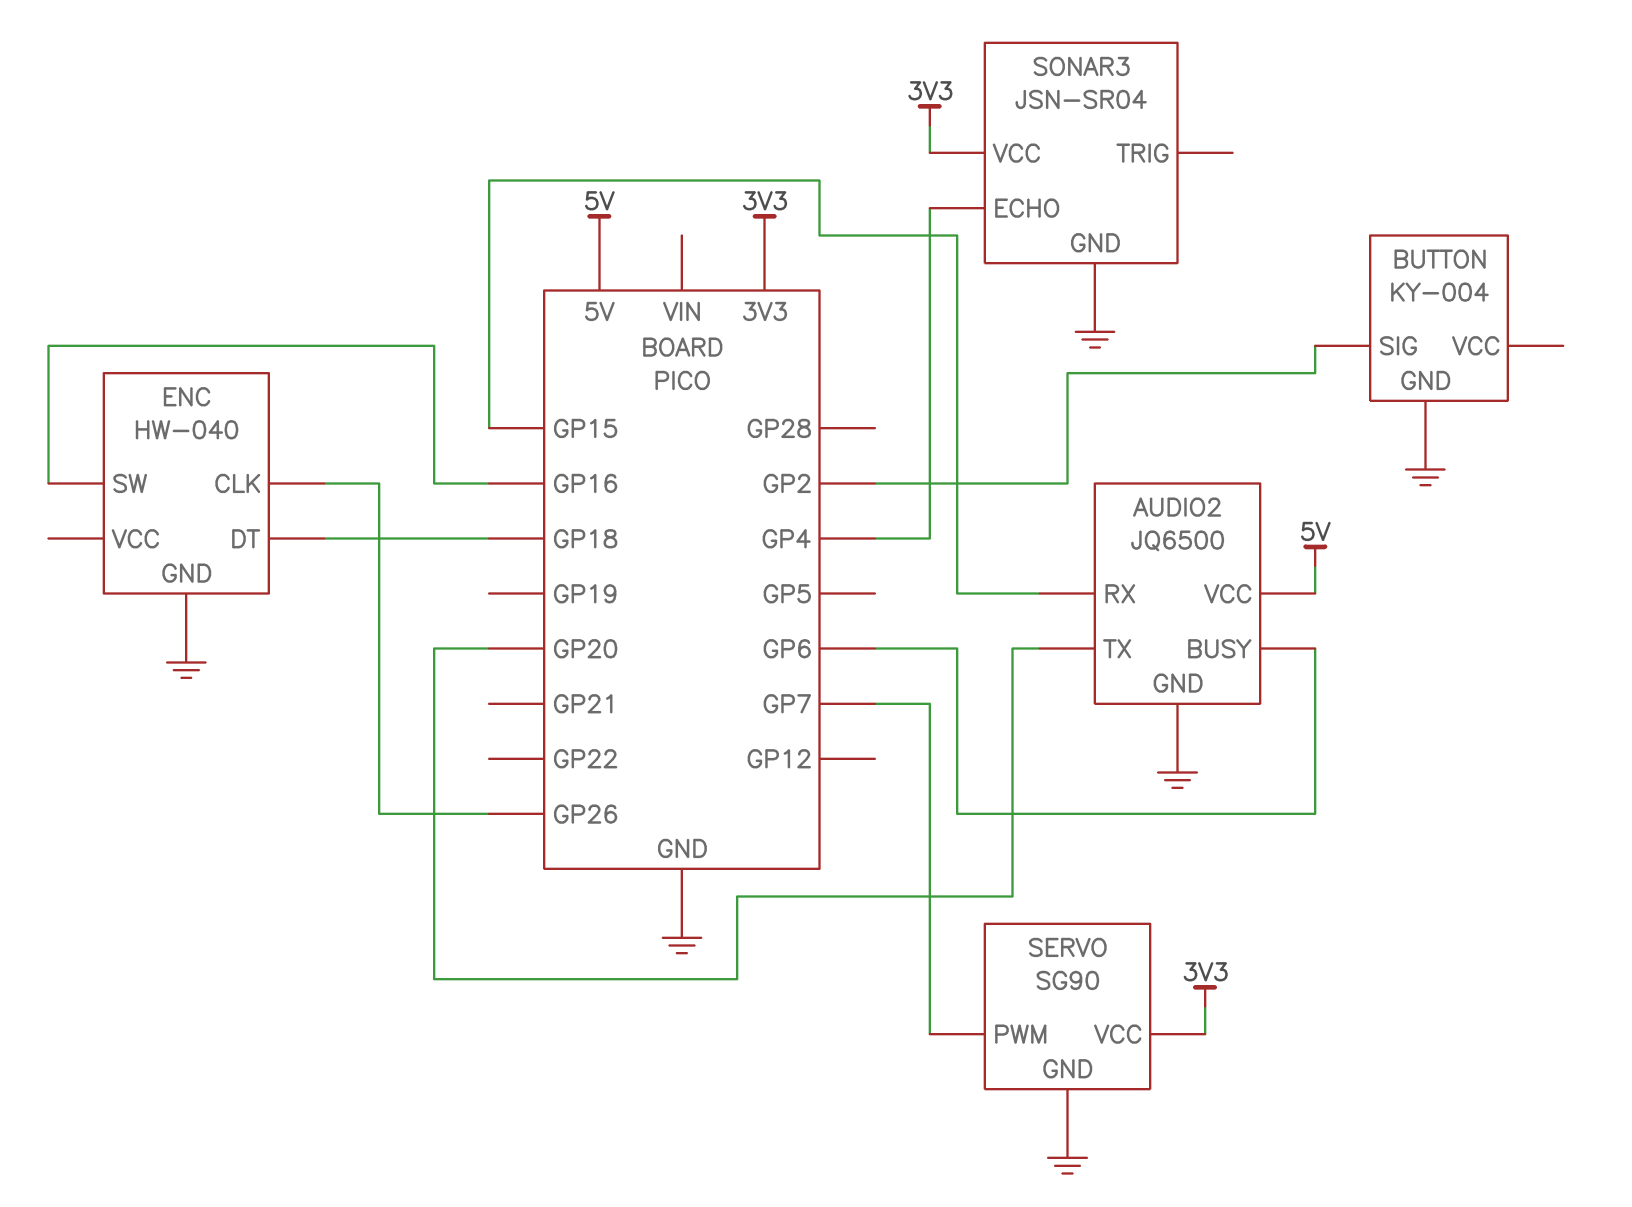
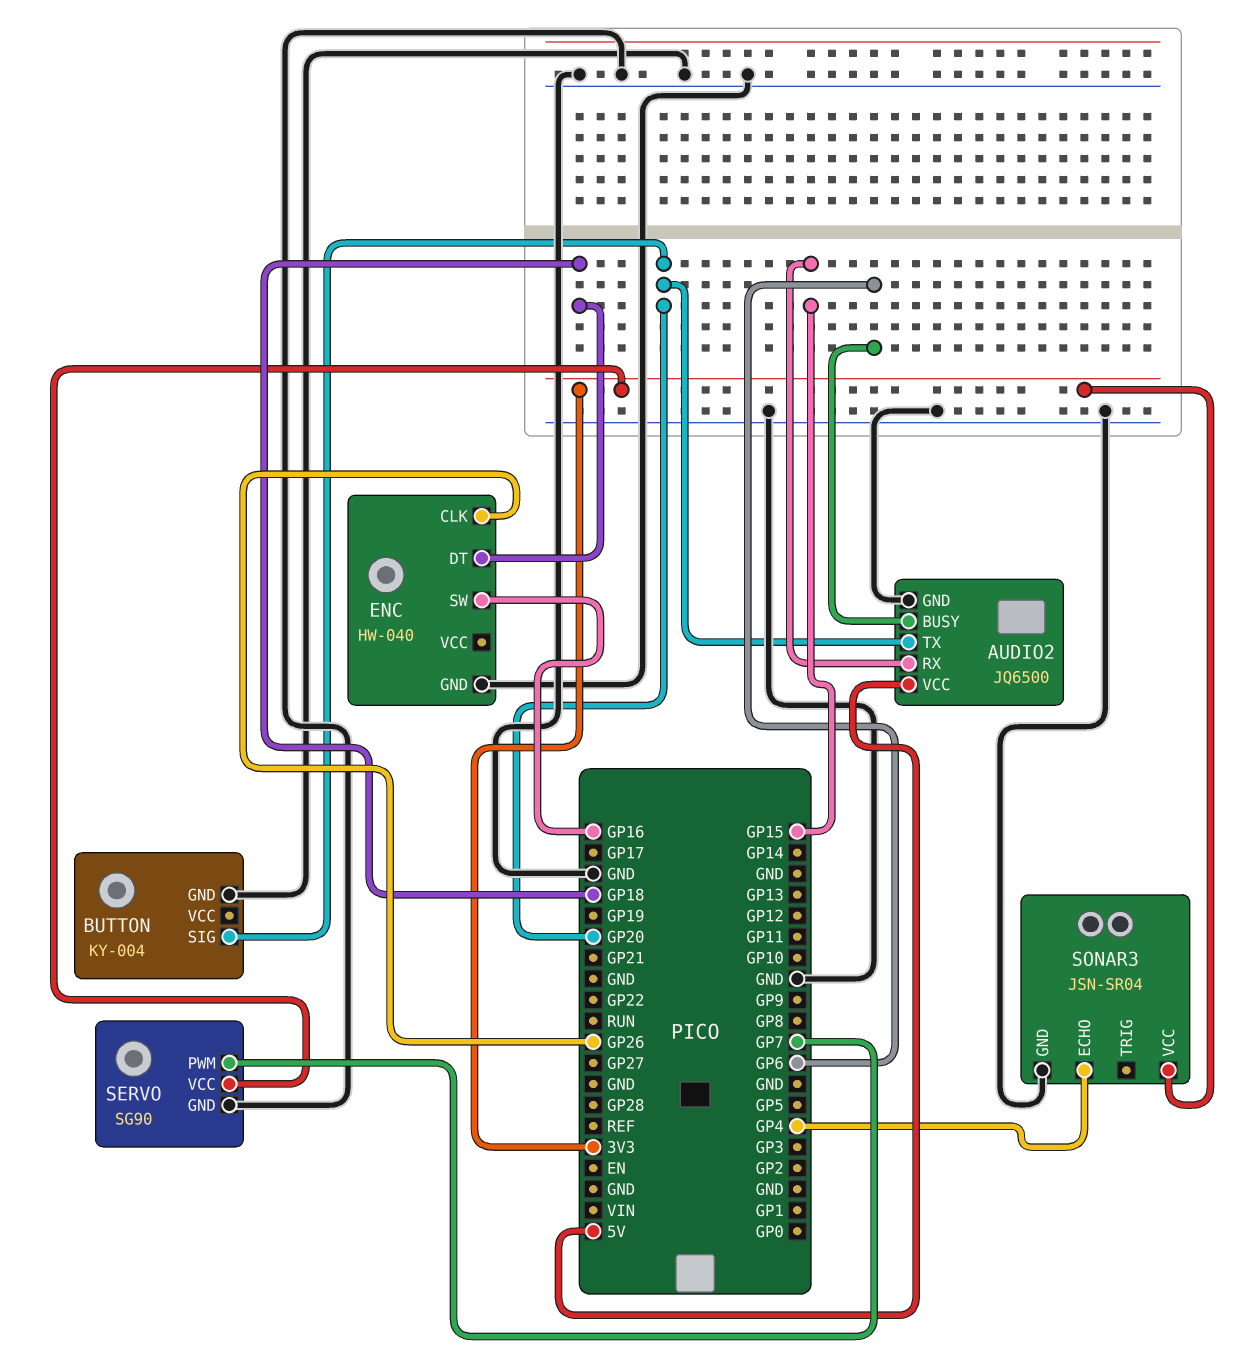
BUTTON pin SIG: GP2 -> GP20

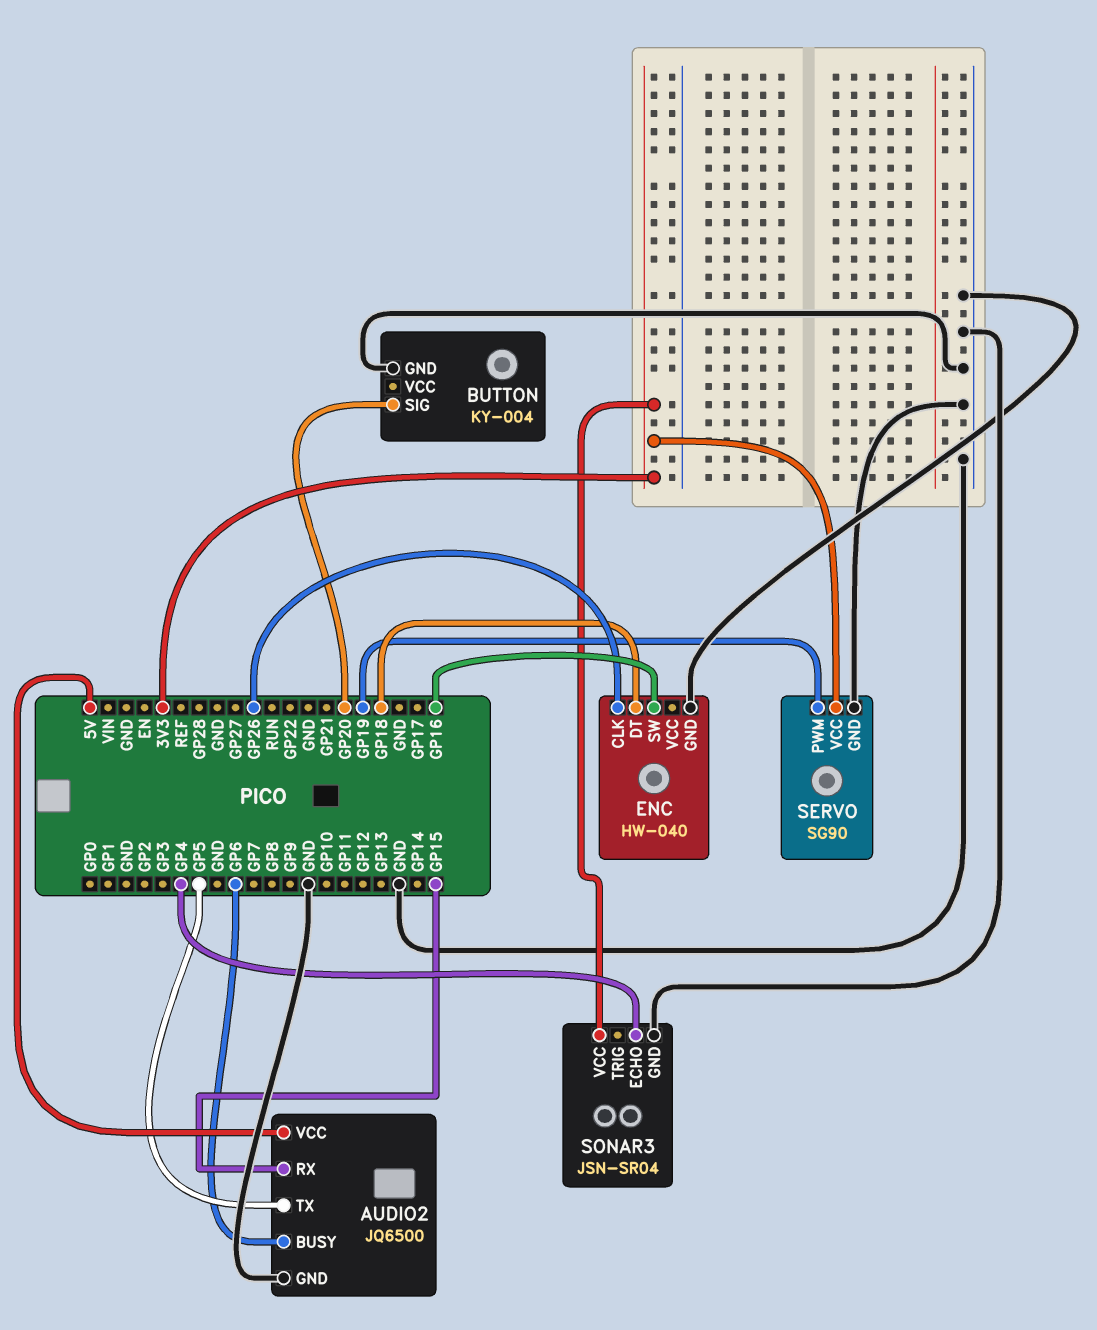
AUDIO2 pin TX: GP20 -> GP5
SERVO pin PWM: GP7 -> GP19

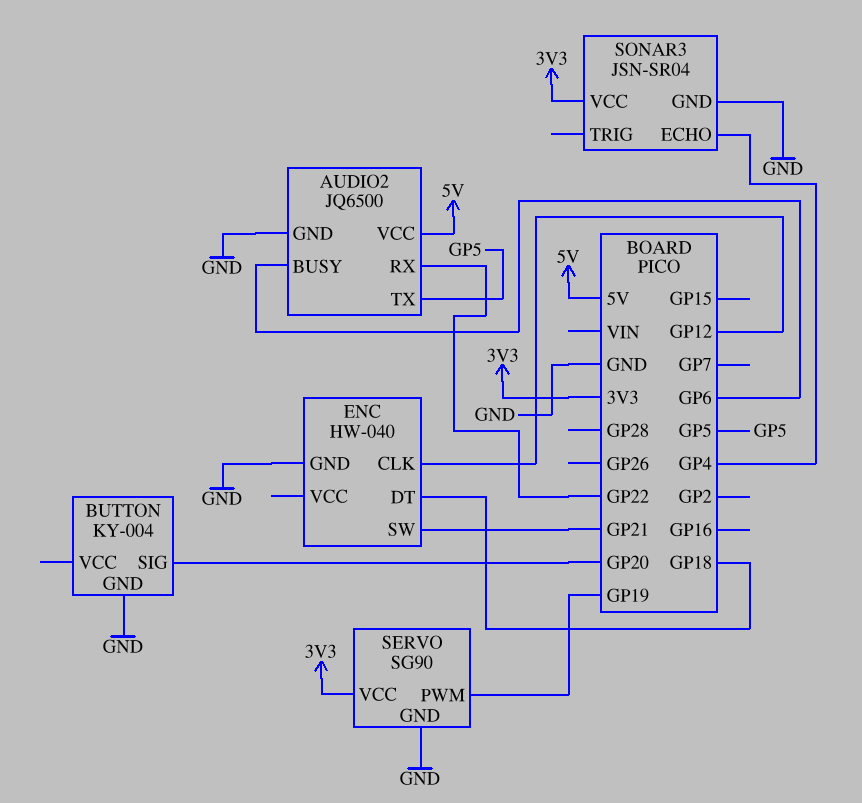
AUDIO2 pin RX: GP15 -> GP22
ENC pin CLK: GP26 -> GP12
ENC pin SW: GP16 -> GP21

